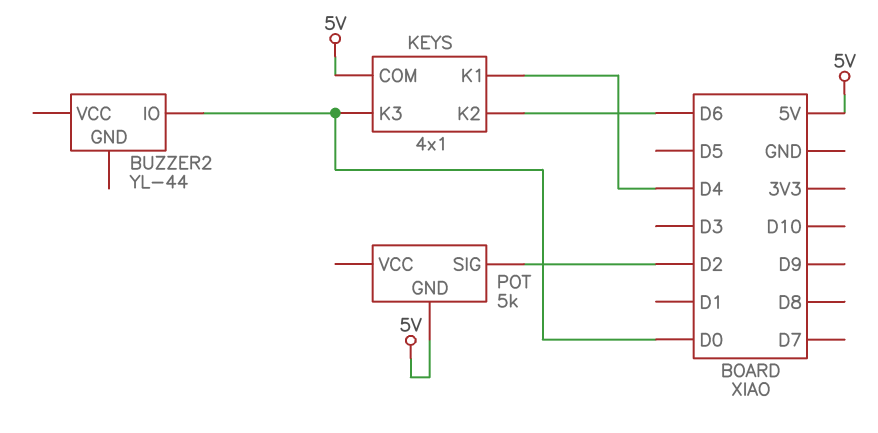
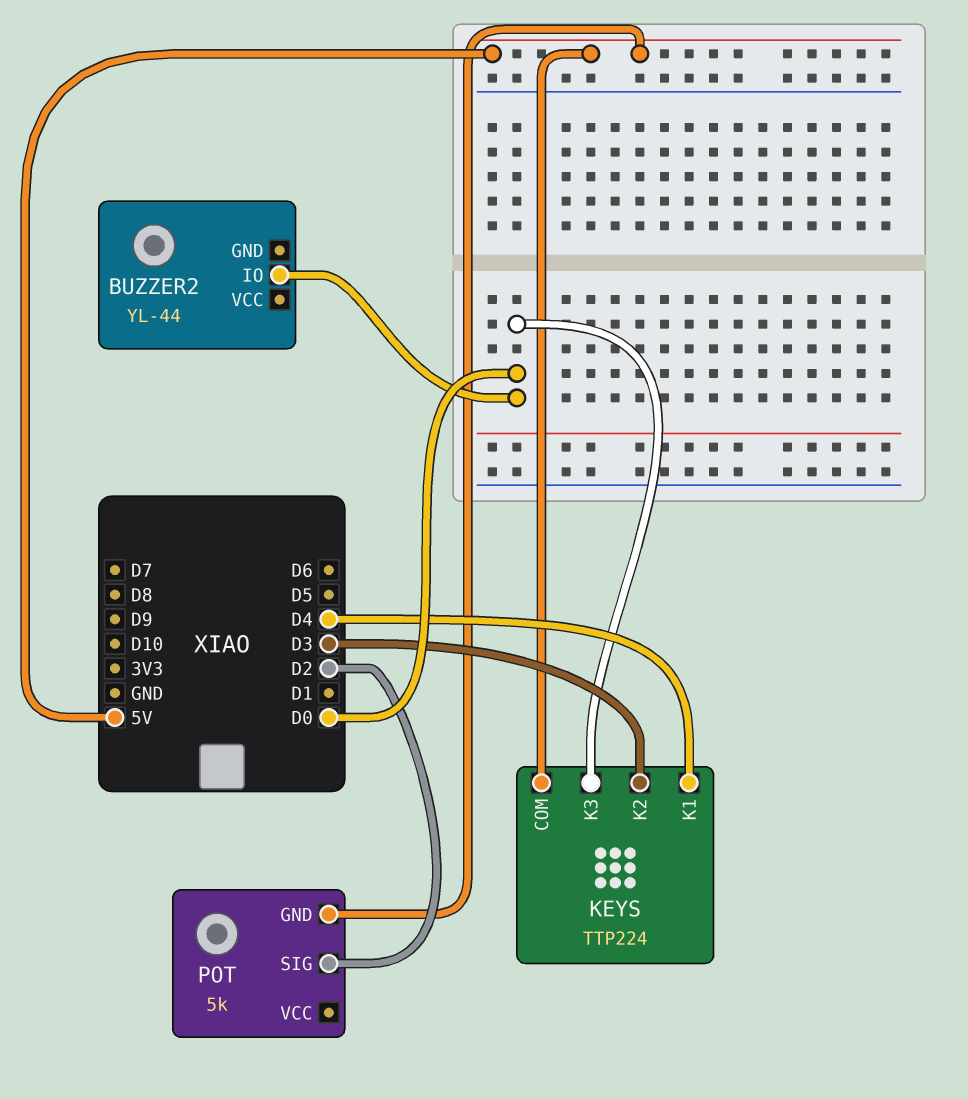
KEYS: 4x1 -> TTP224
KEYS pin K2: D6 -> D3

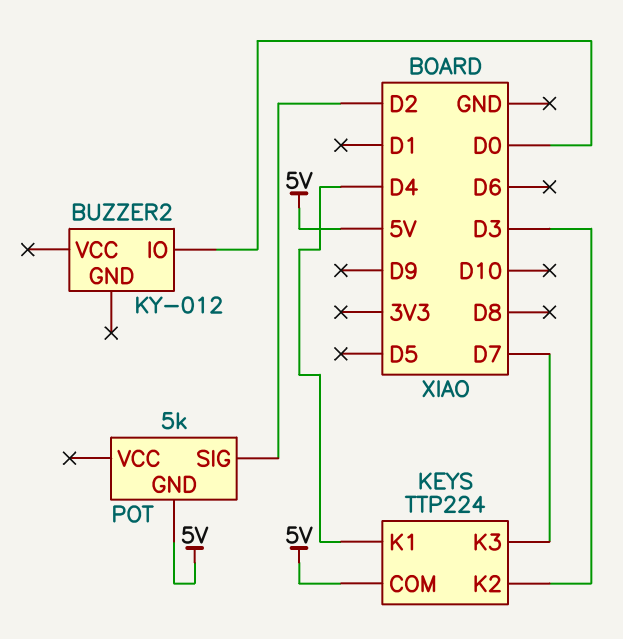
BUZZER2: YL-44 -> KY-012
KEYS pin K3: D0 -> D7

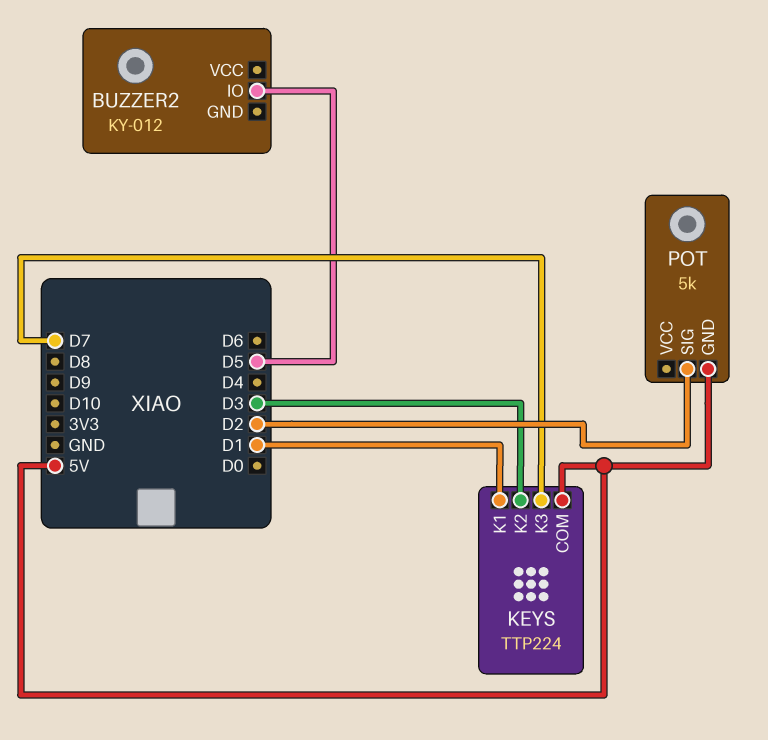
BUZZER2 pin IO: D0 -> D5
KEYS pin K1: D4 -> D1

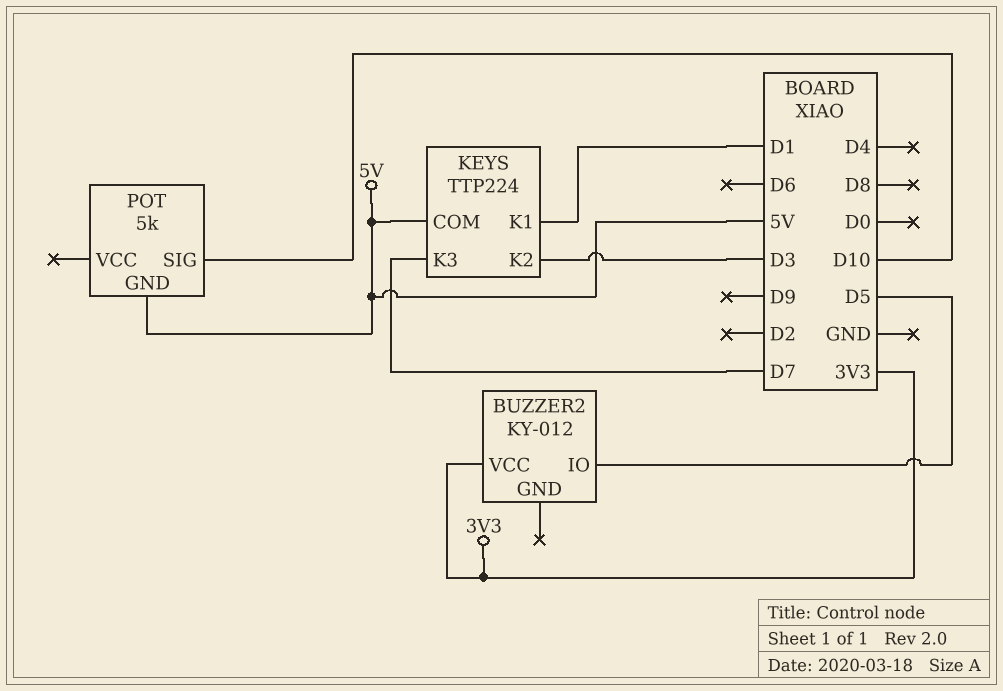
BUZZER2 pin VCC: none -> 3V3
POT pin SIG: D2 -> D10

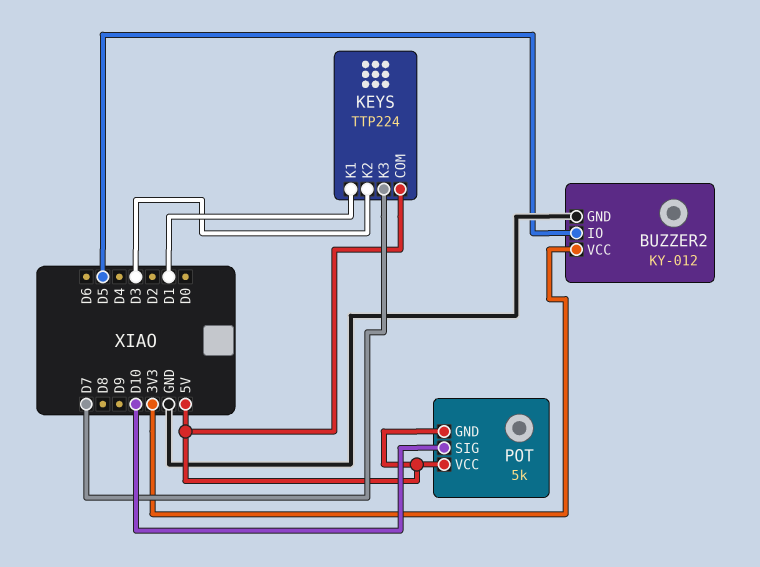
BUZZER2 pin GND: none -> GND
POT pin VCC: none -> 5V

